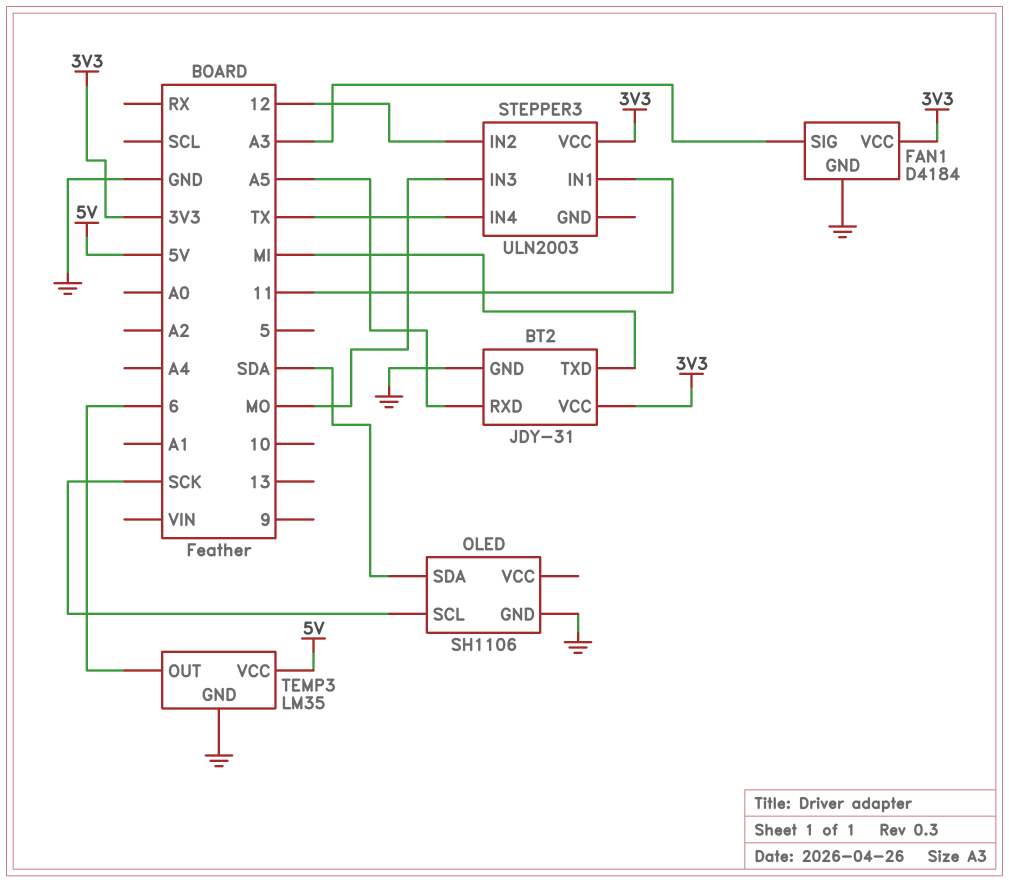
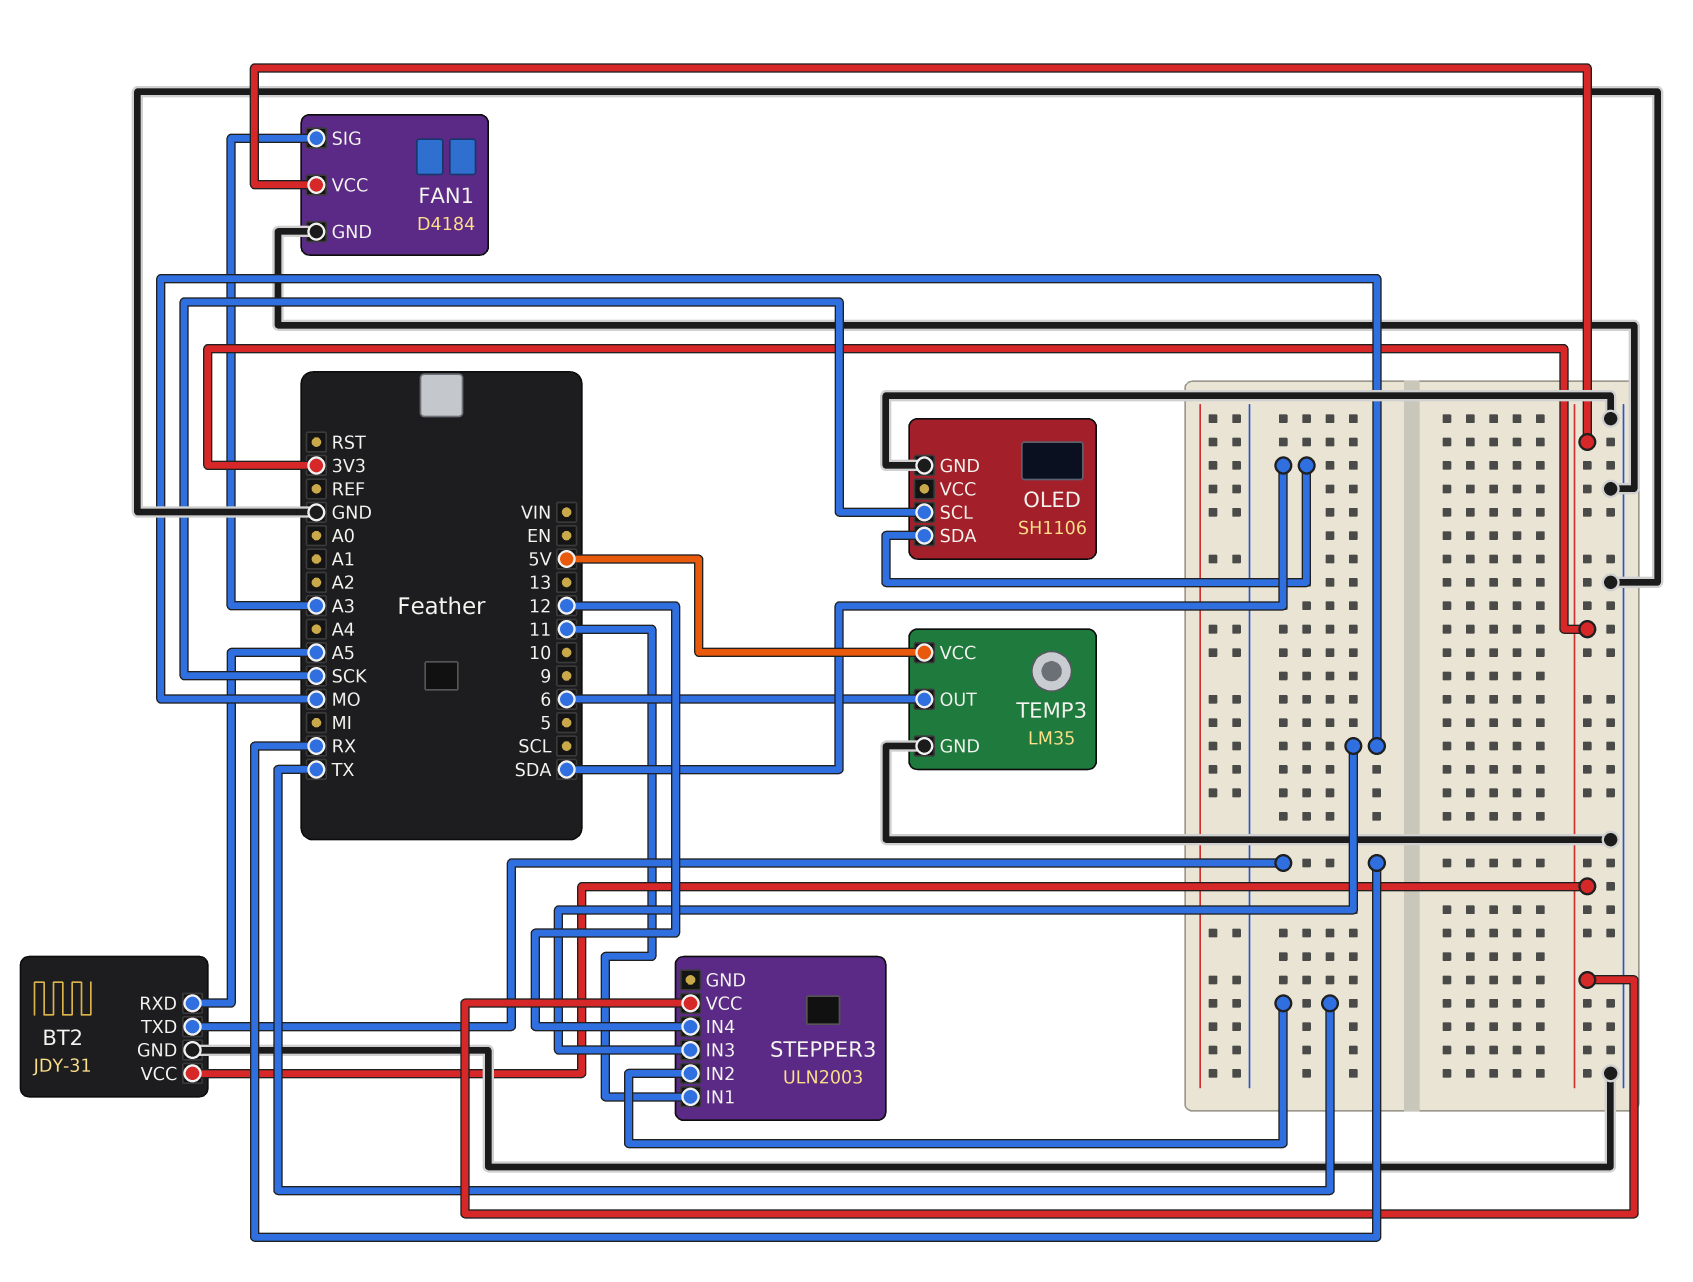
BT2 pin TXD: MI -> RX
STEPPER3 pin IN2: 12 -> TX
STEPPER3 pin IN4: TX -> 12

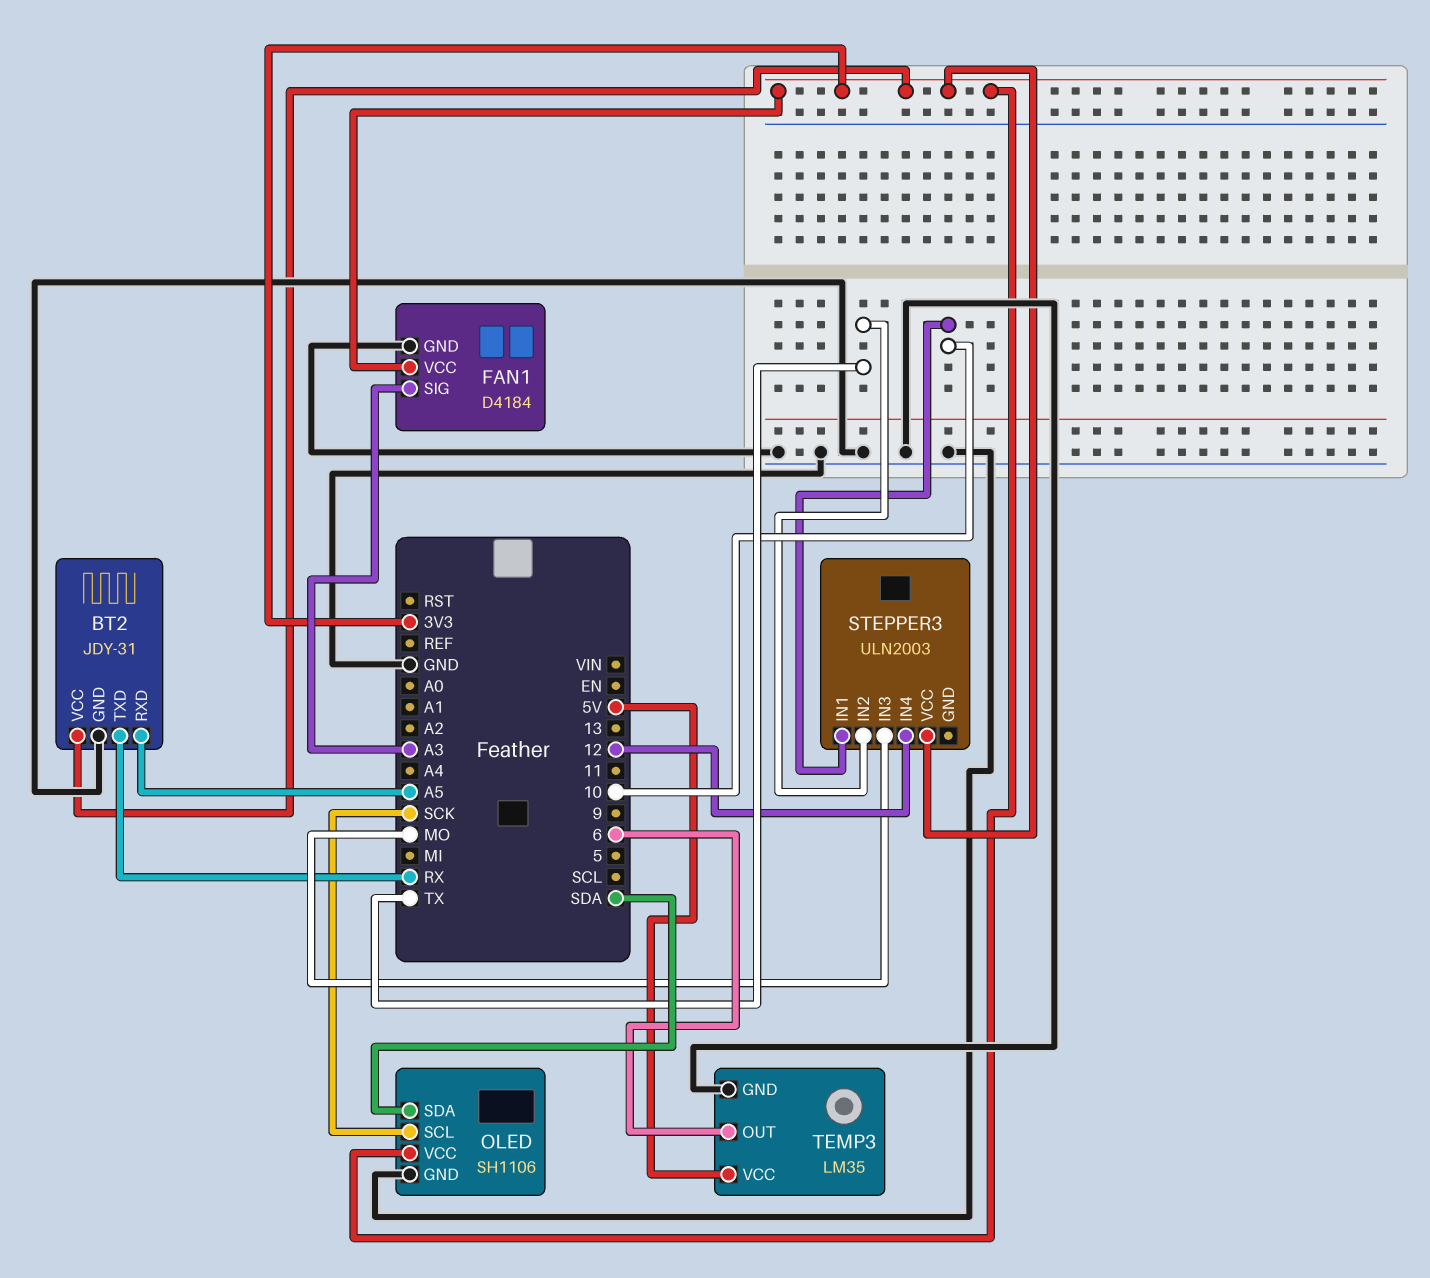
OLED pin VCC: none -> 3V3
STEPPER3 pin IN1: 11 -> 10

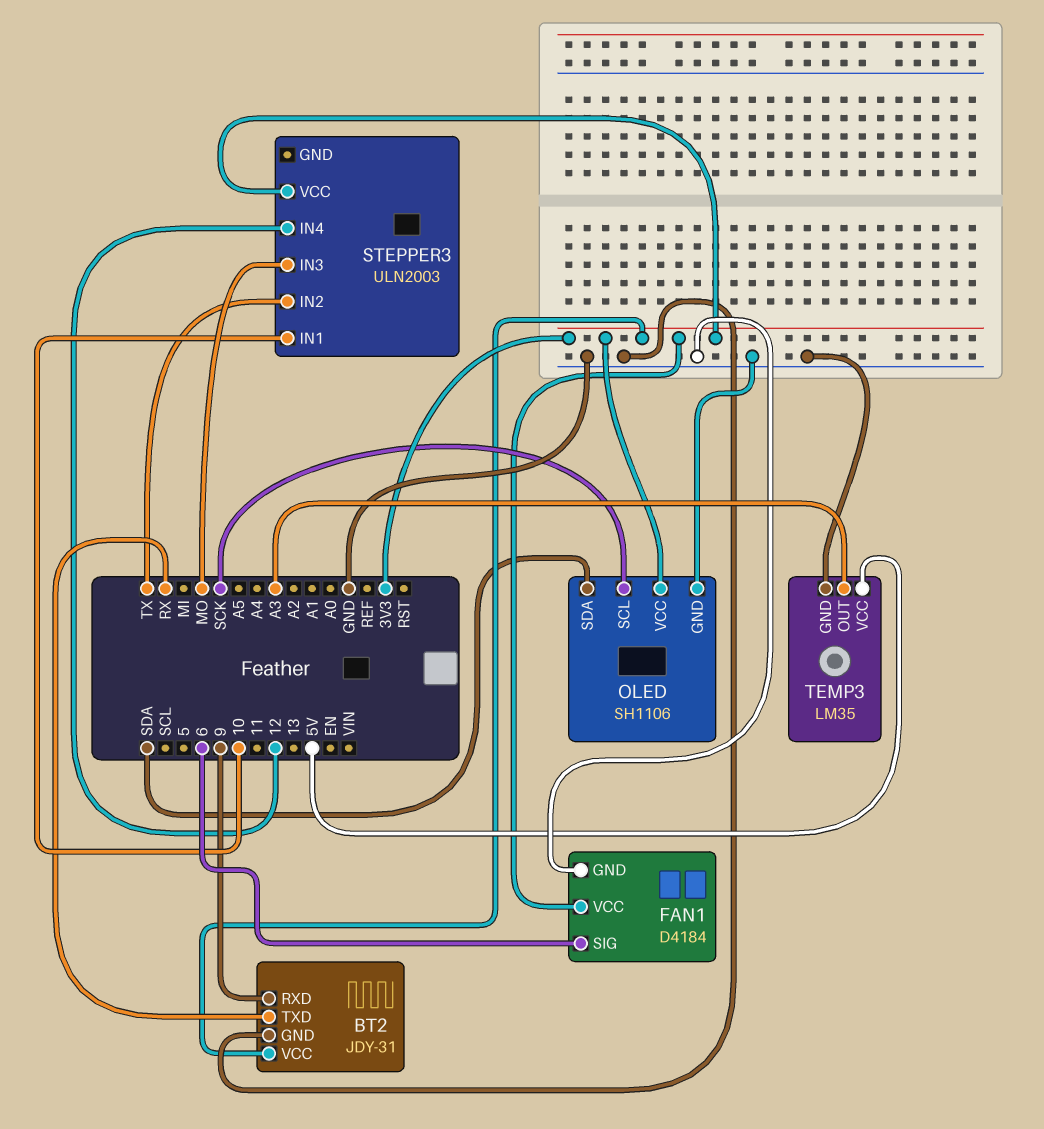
BT2 pin RXD: A5 -> 9
FAN1 pin SIG: A3 -> 6
TEMP3 pin OUT: 6 -> A3

